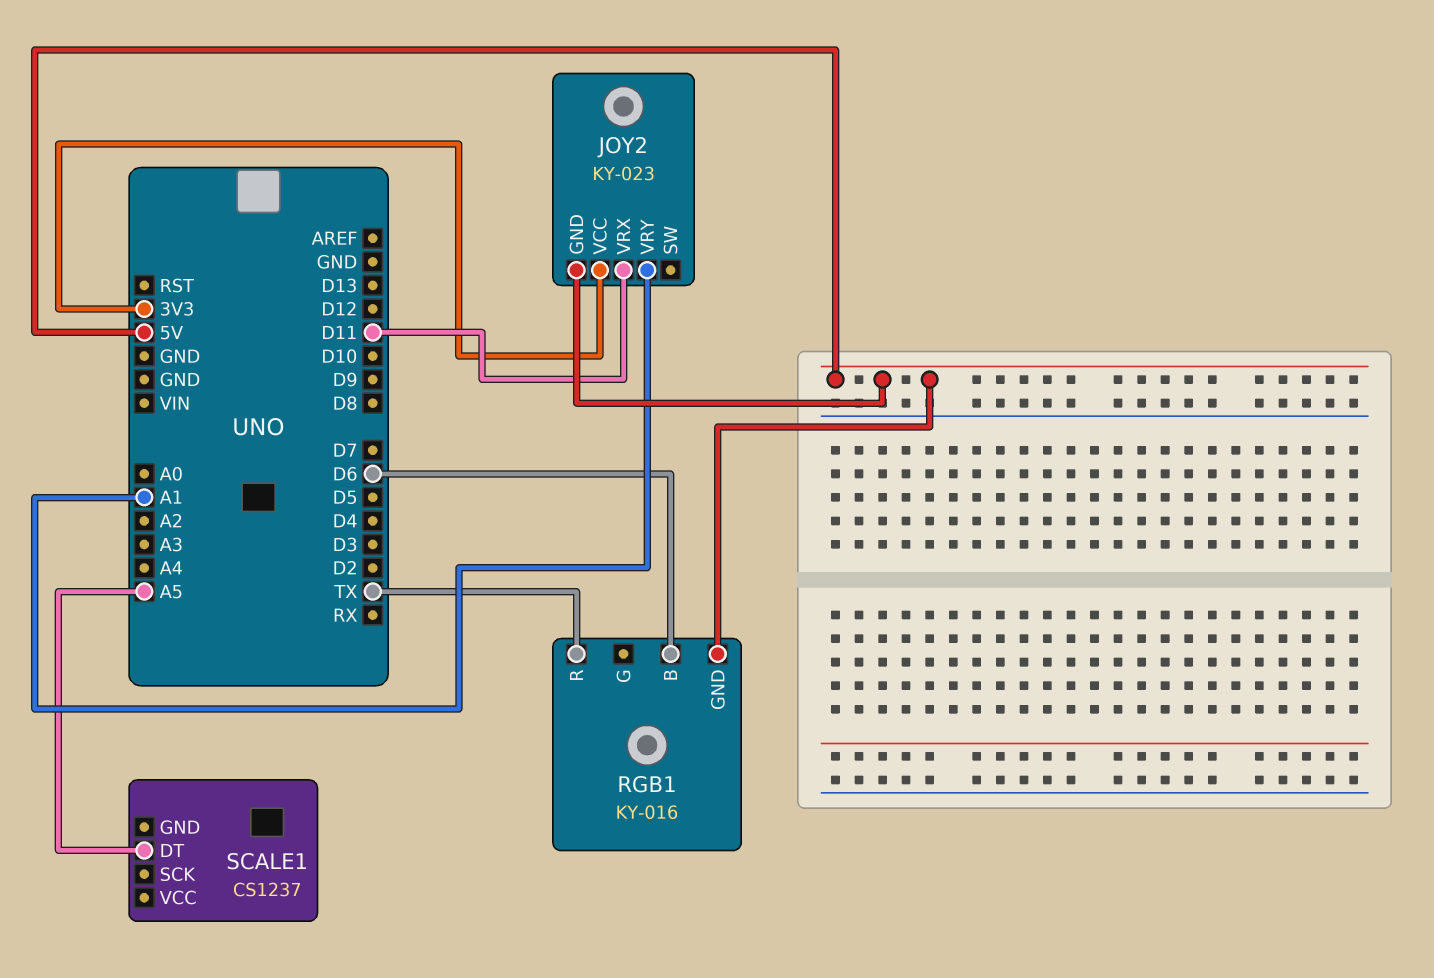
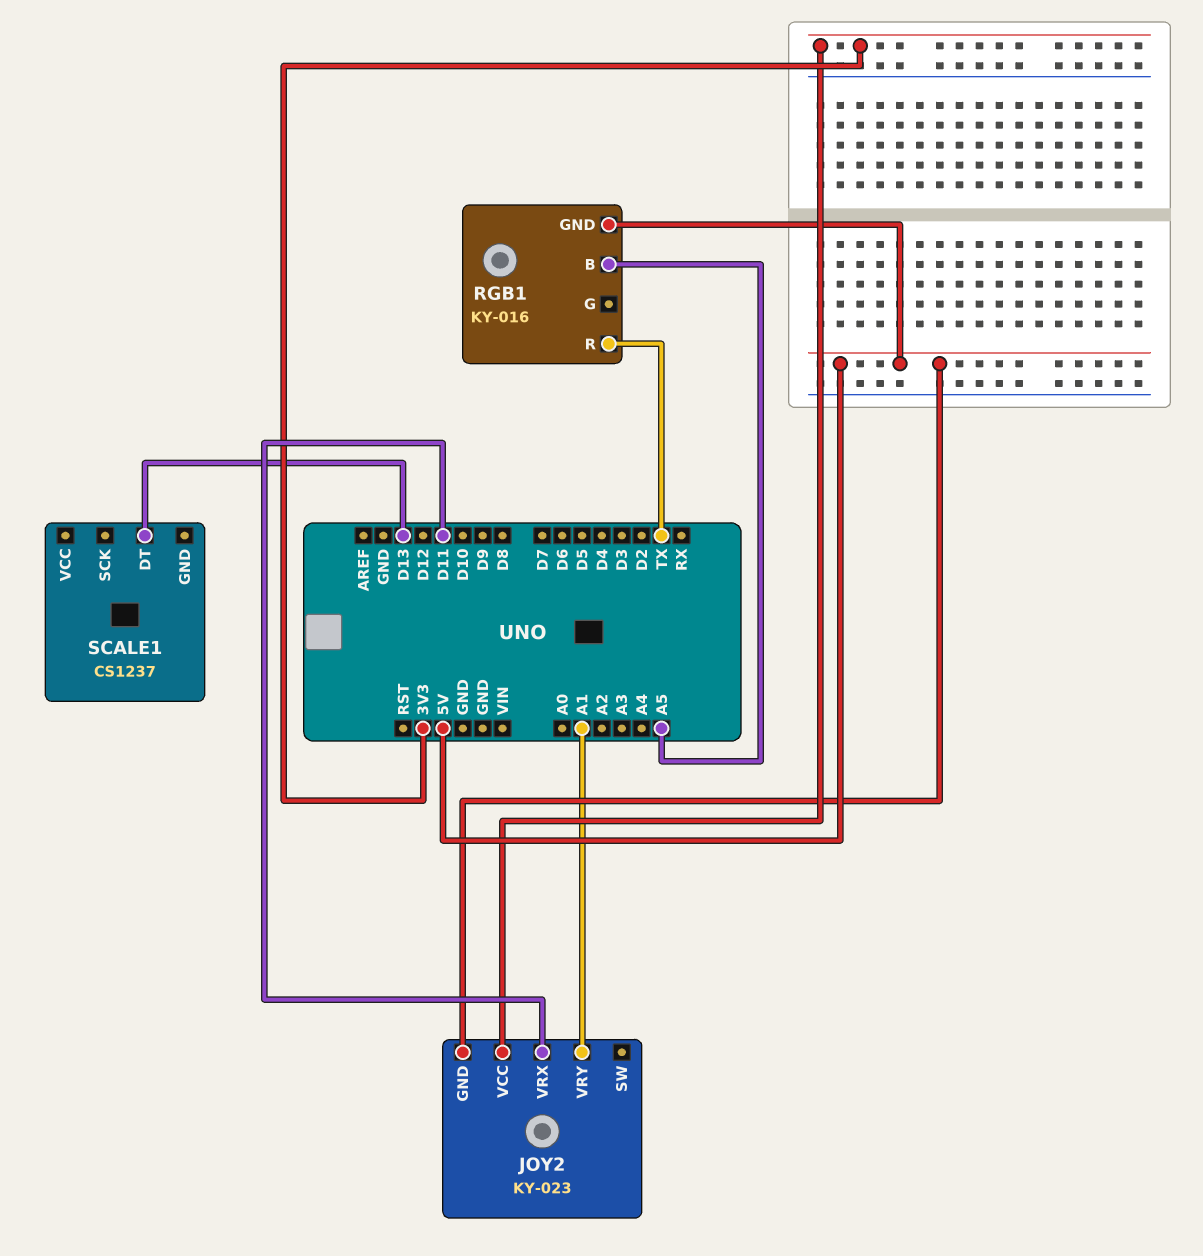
RGB1 pin B: D6 -> A5
SCALE1 pin DT: A5 -> D13

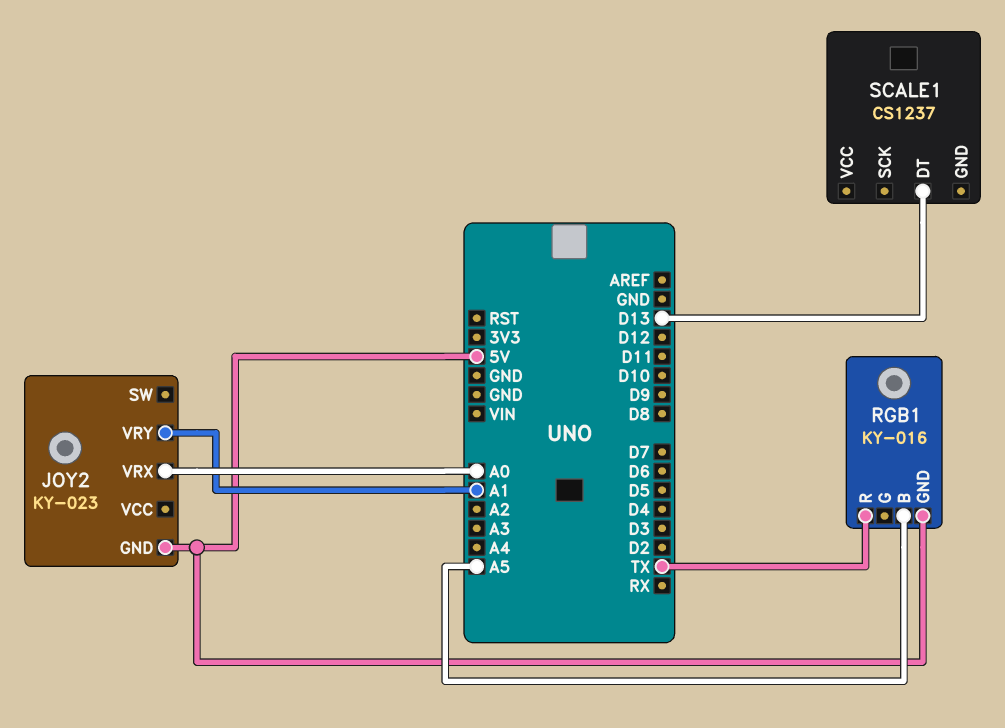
JOY2 pin VCC: 3V3 -> none
JOY2 pin VRX: D11 -> A0

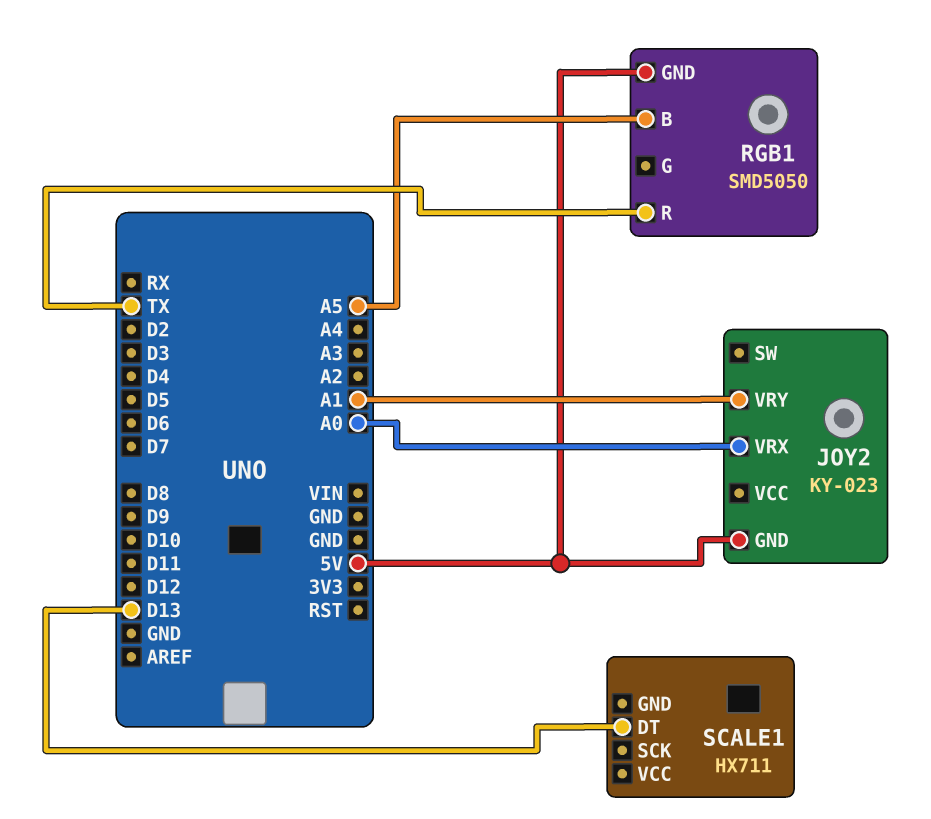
RGB1: KY-016 -> SMD5050
SCALE1: CS1237 -> HX711

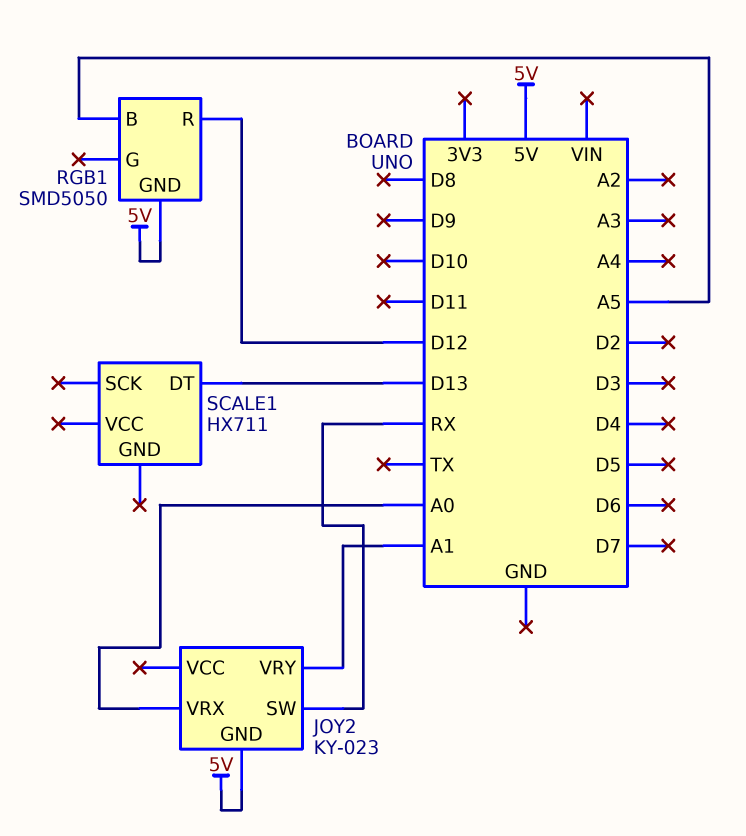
JOY2 pin SW: none -> RX
RGB1 pin R: TX -> D12

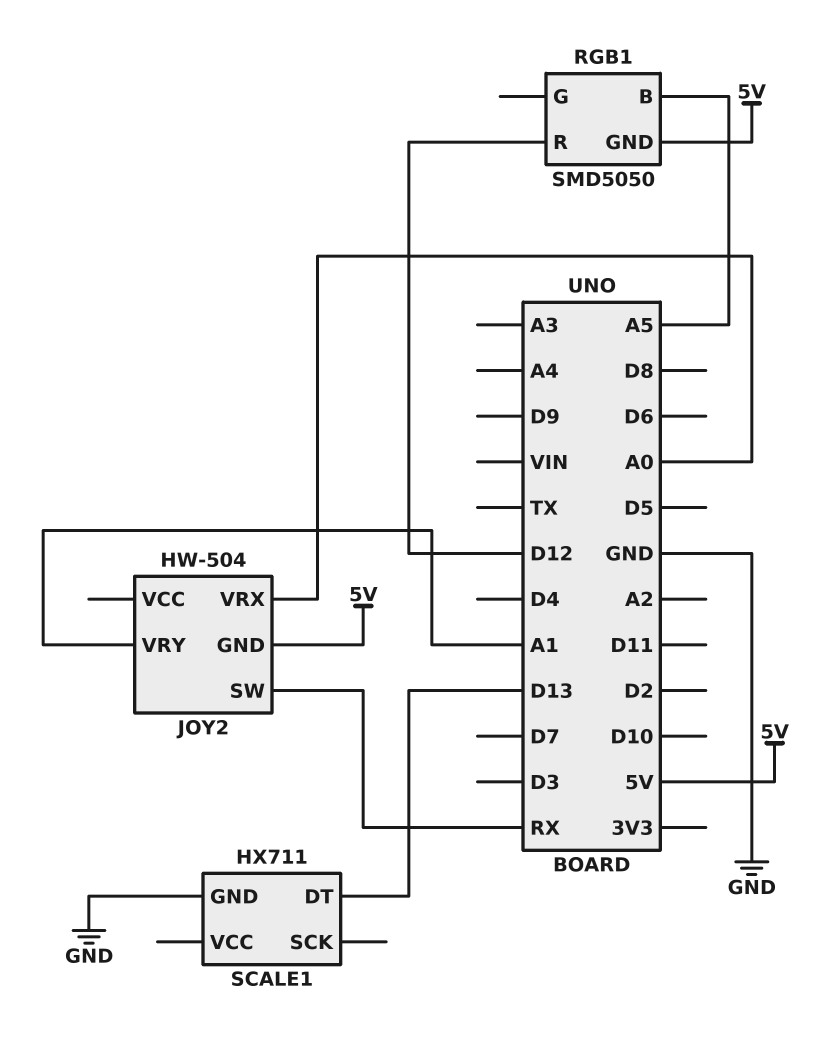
JOY2: KY-023 -> HW-504
SCALE1 pin GND: none -> GND

